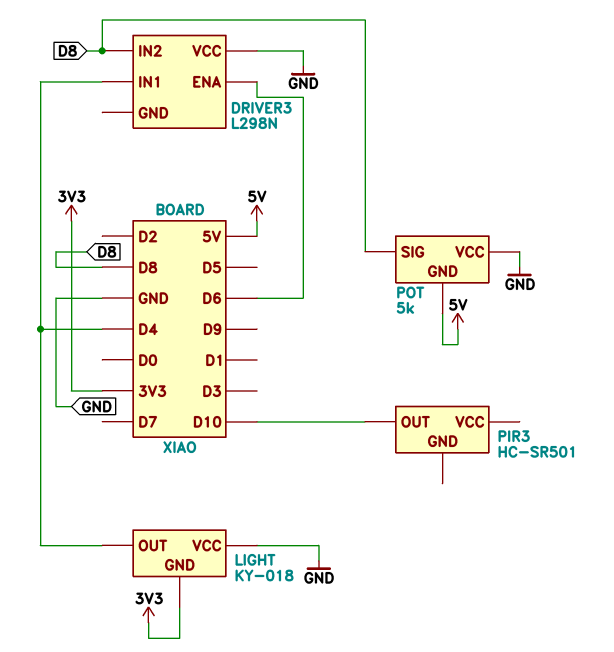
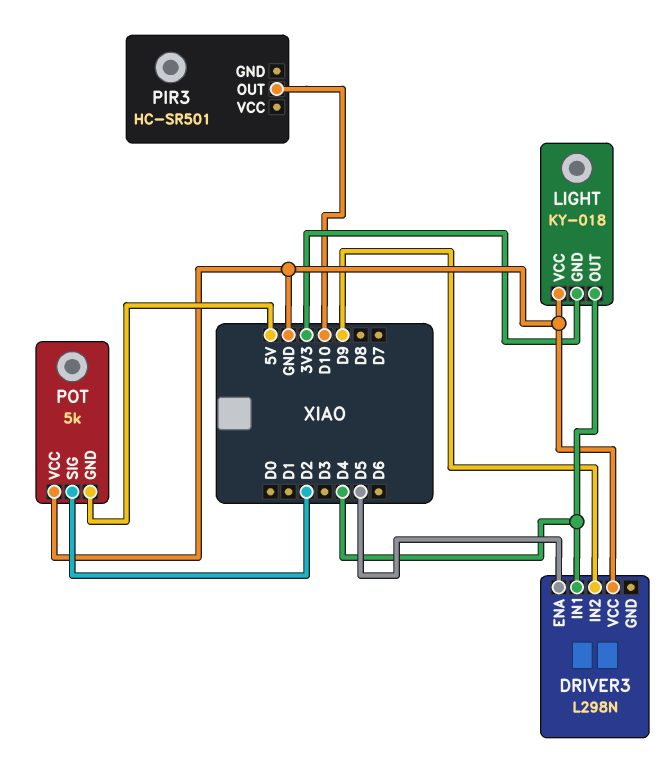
DRIVER3 pin ENA: D6 -> D5
DRIVER3 pin IN2: D8 -> D9
POT pin SIG: D8 -> D2

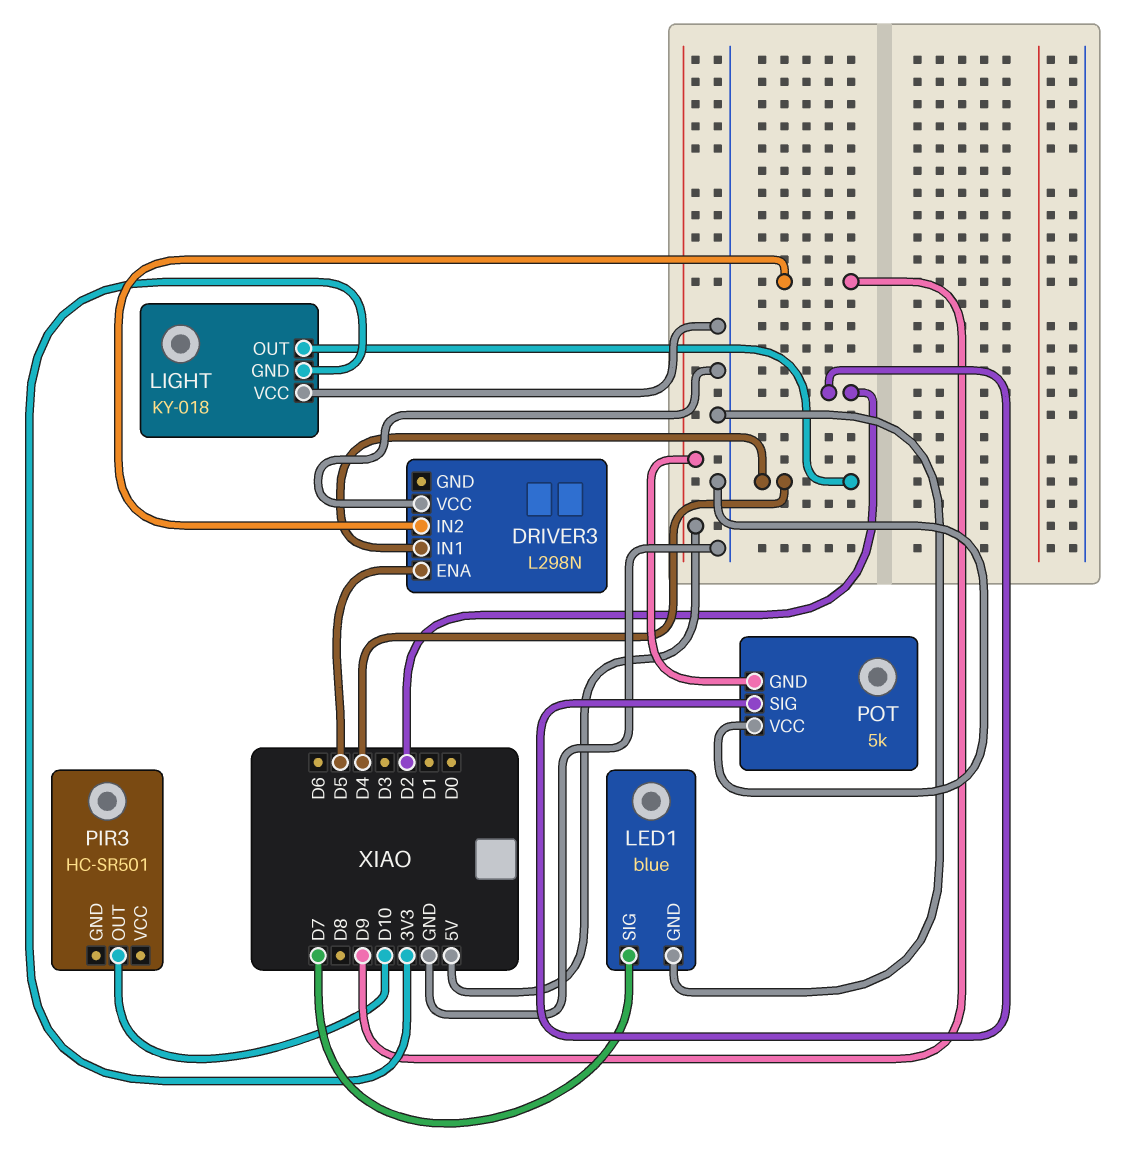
LED1: none -> blue
LED1 pin GND: none -> GND
LED1 pin SIG: none -> D7

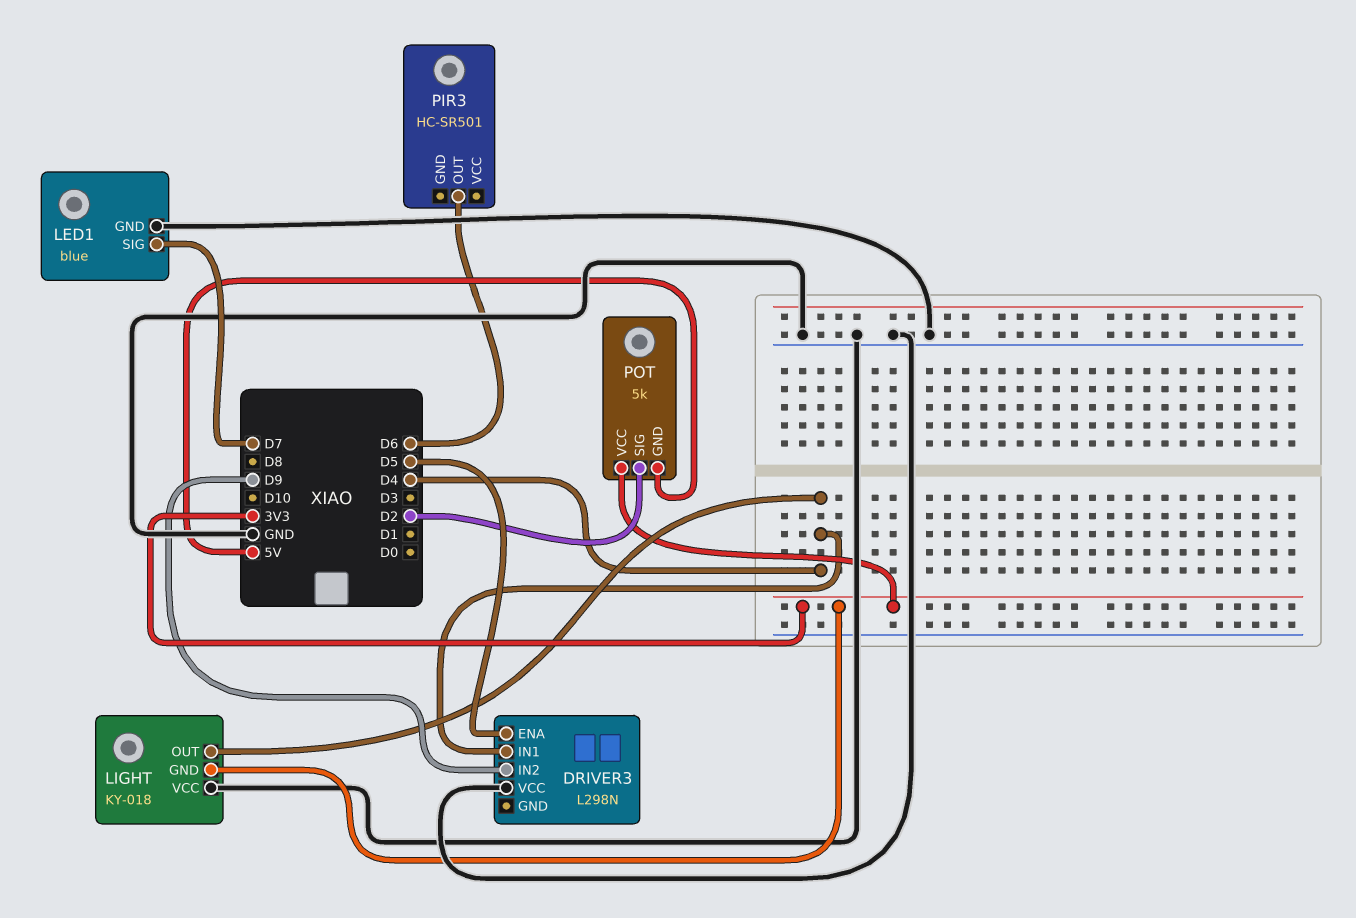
PIR3 pin OUT: D10 -> D6
POT pin VCC: GND -> 3V3

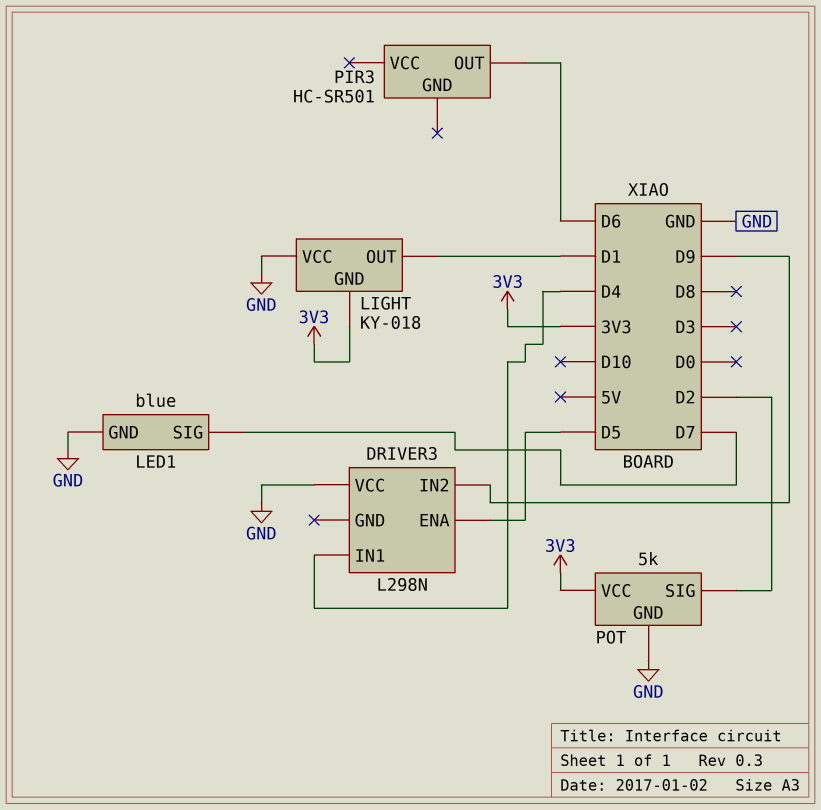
LIGHT pin OUT: D4 -> D1
POT pin GND: 5V -> GND

